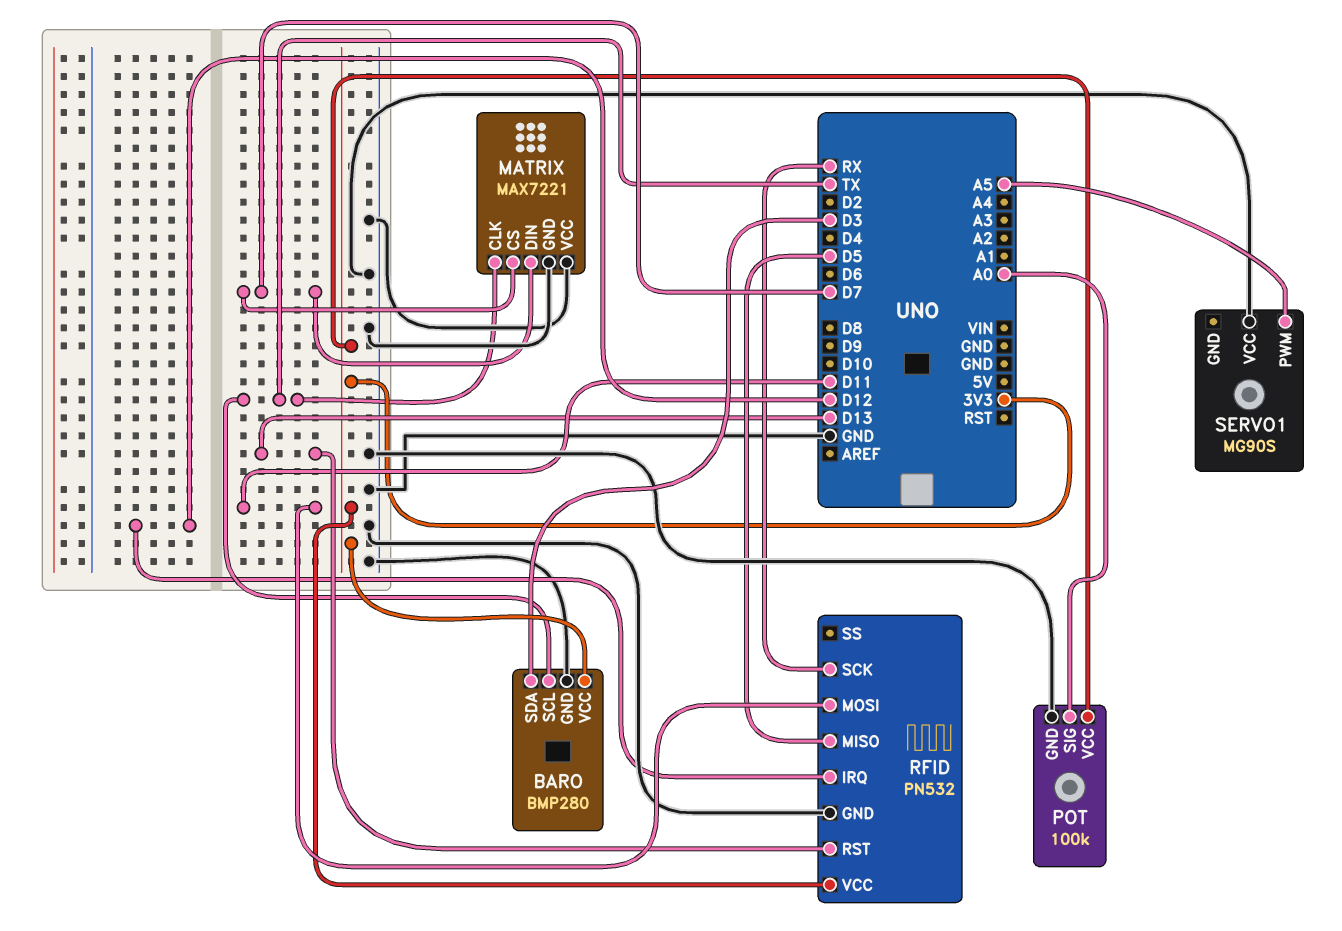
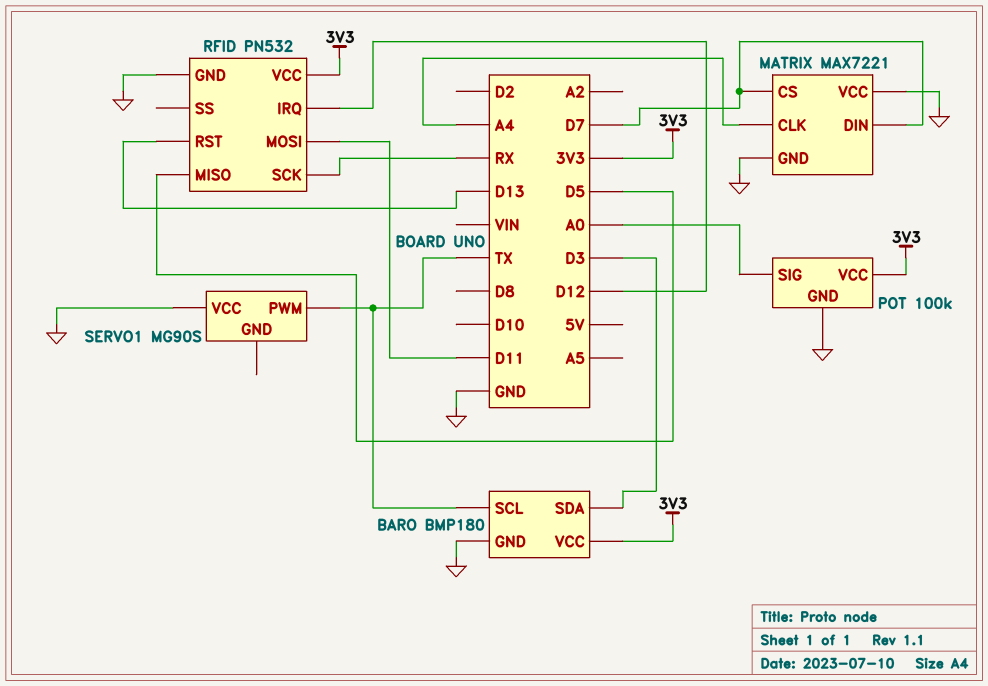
BARO: BMP280 -> BMP180
MATRIX pin CLK: TX -> A4
SERVO1 pin PWM: A5 -> TX

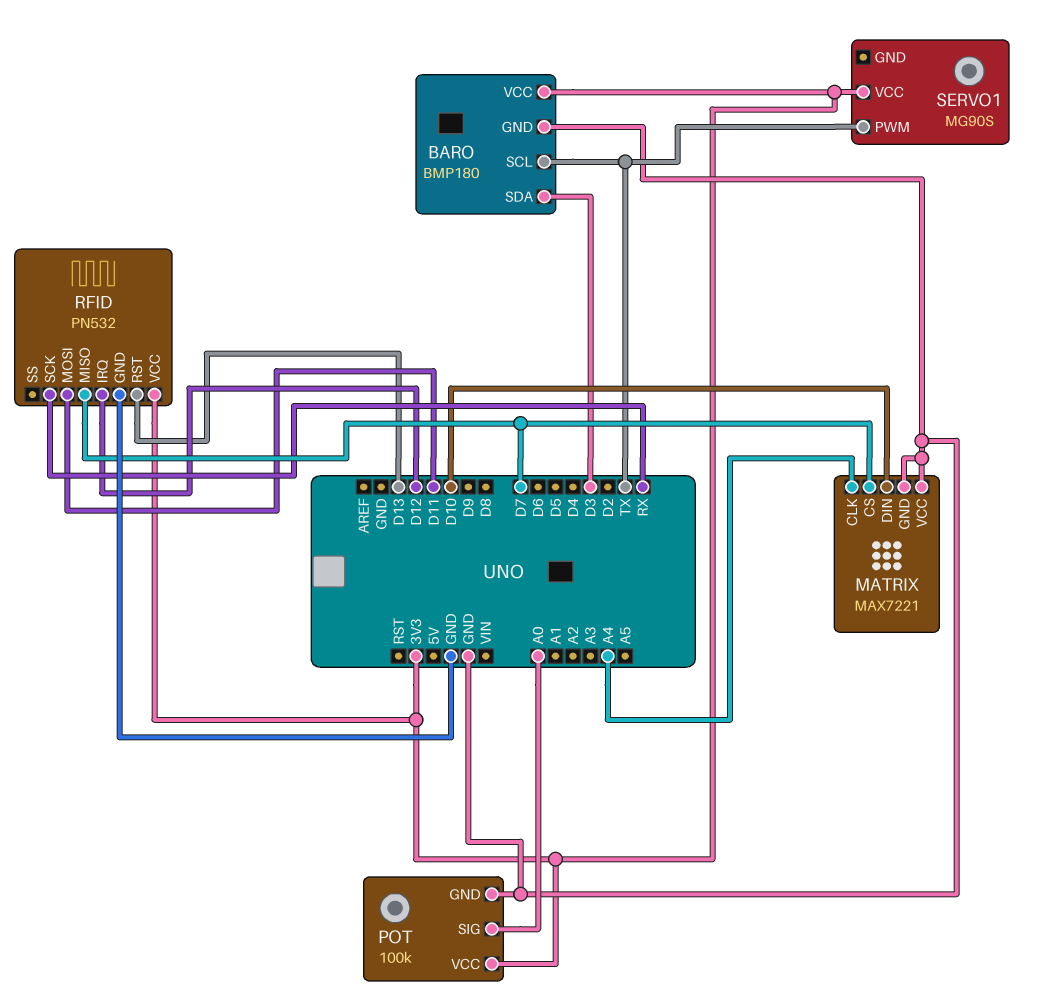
MATRIX pin DIN: D7 -> D10
RFID pin MISO: D5 -> D7
SERVO1 pin VCC: GND -> 3V3

